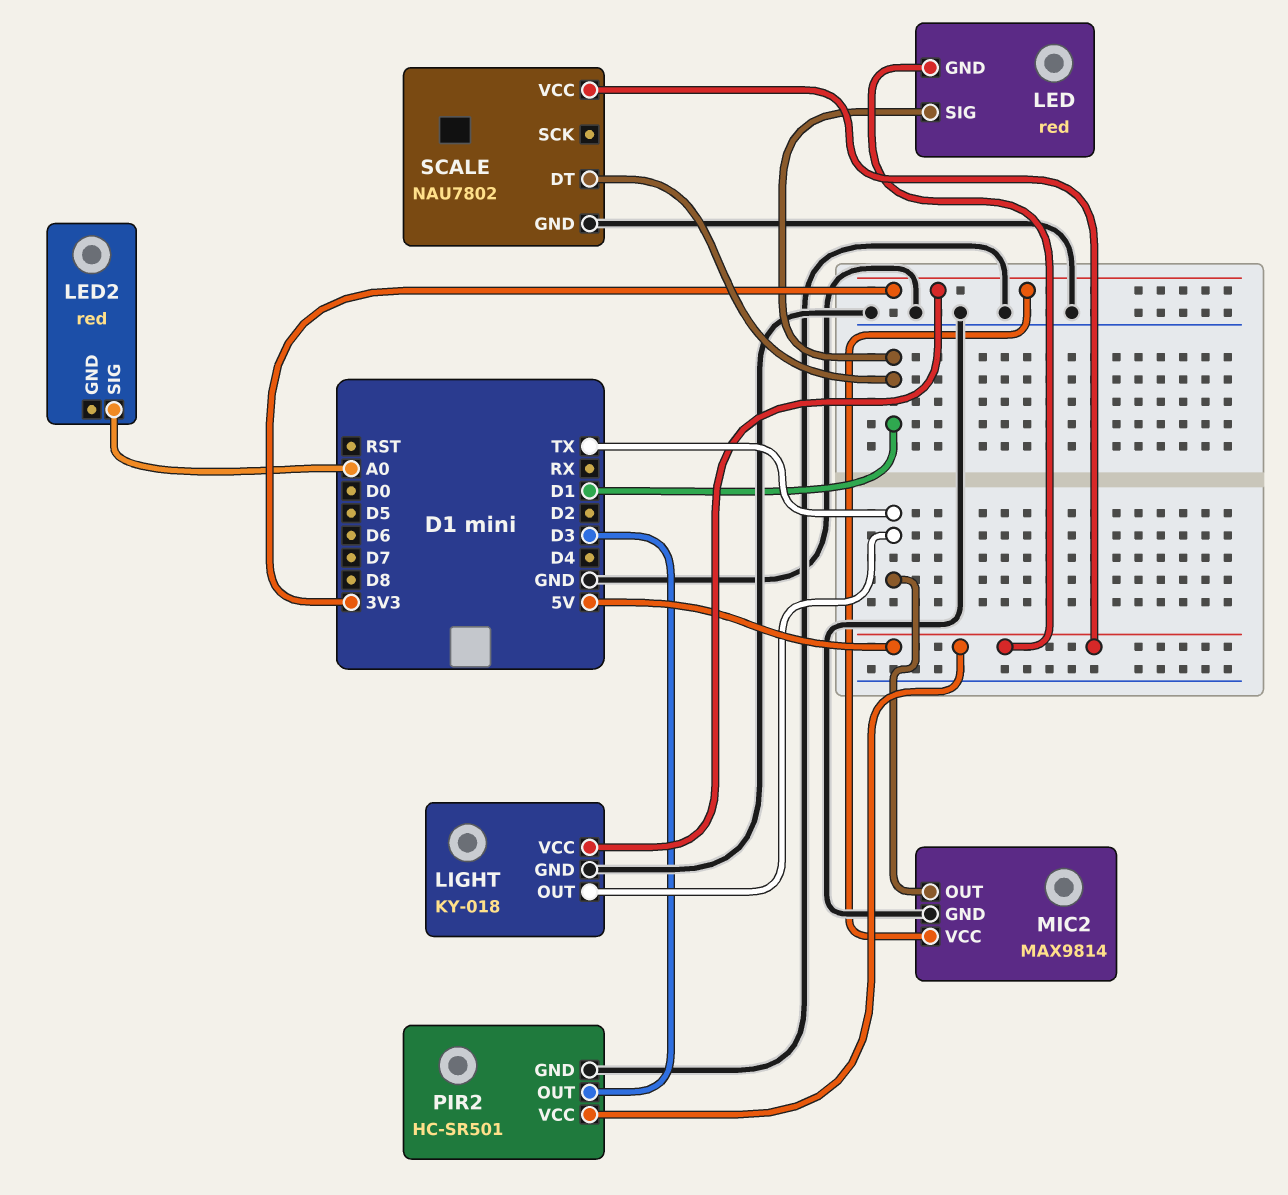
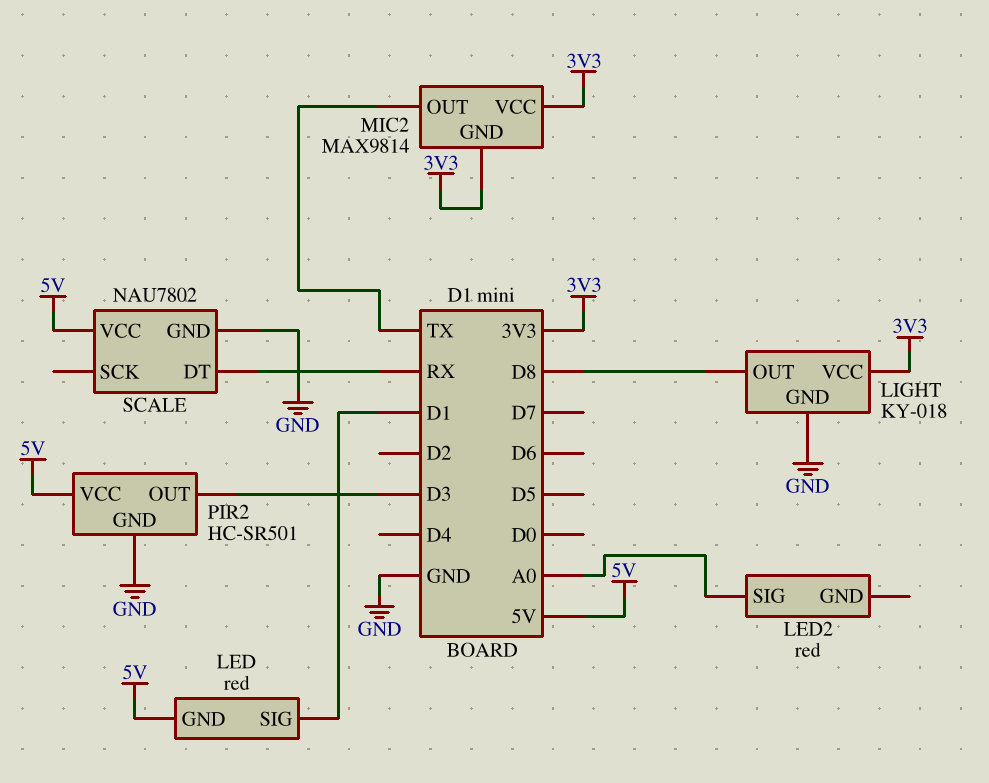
LIGHT pin OUT: TX -> D8
MIC2 pin GND: GND -> 3V3
SCALE pin DT: D1 -> RX

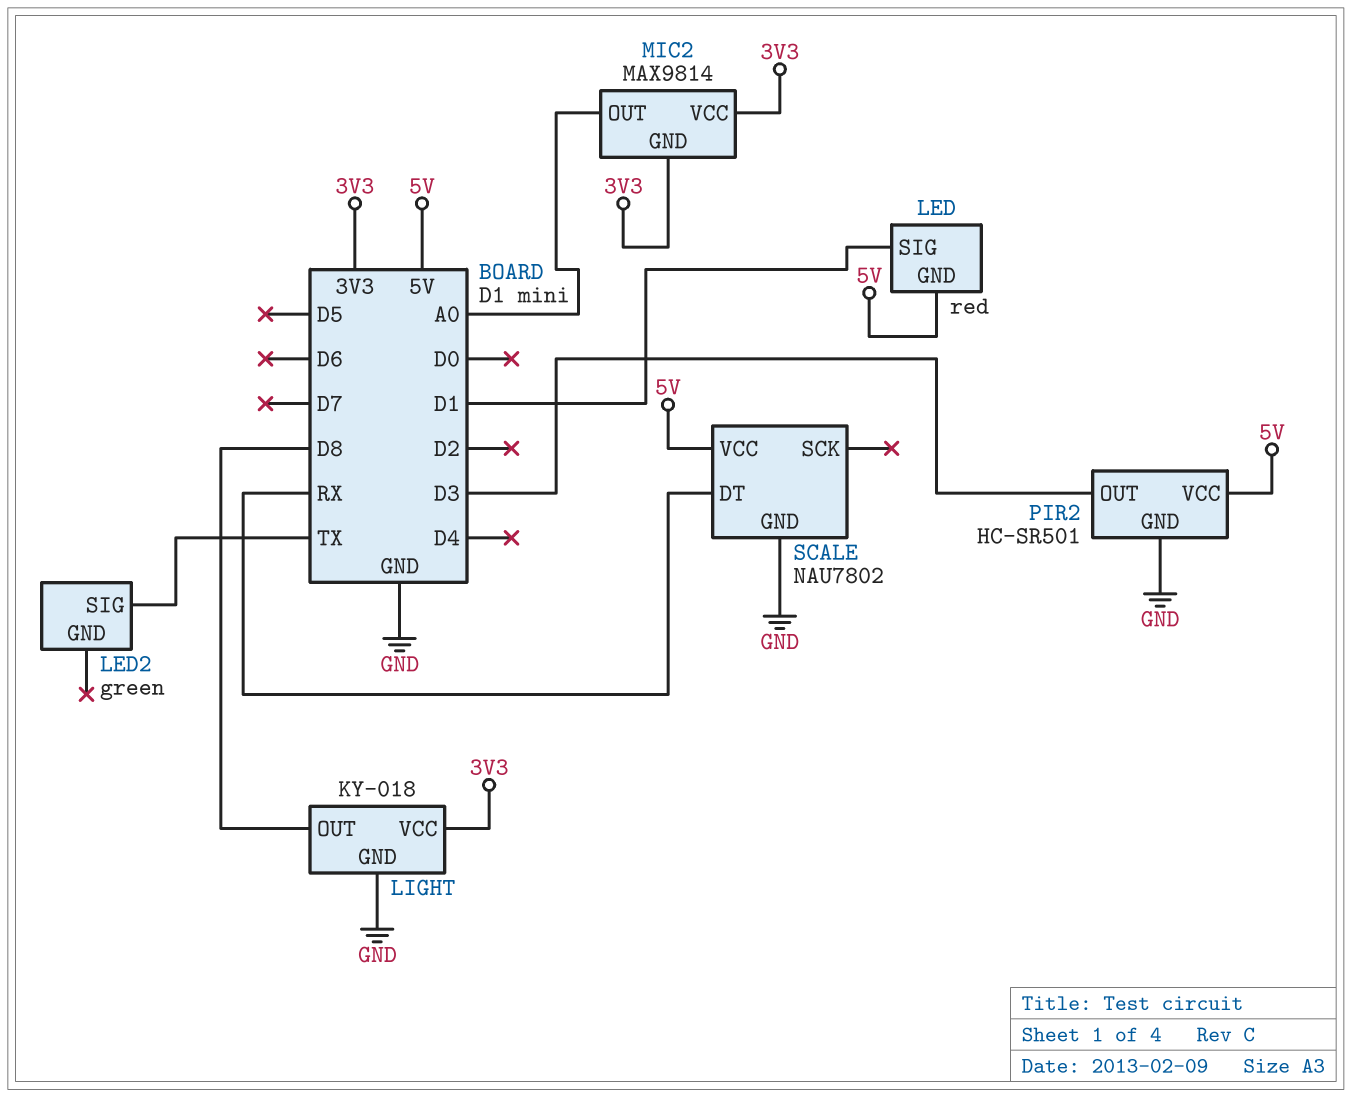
LED2: red -> green
LED2 pin SIG: A0 -> TX
MIC2 pin OUT: TX -> A0

